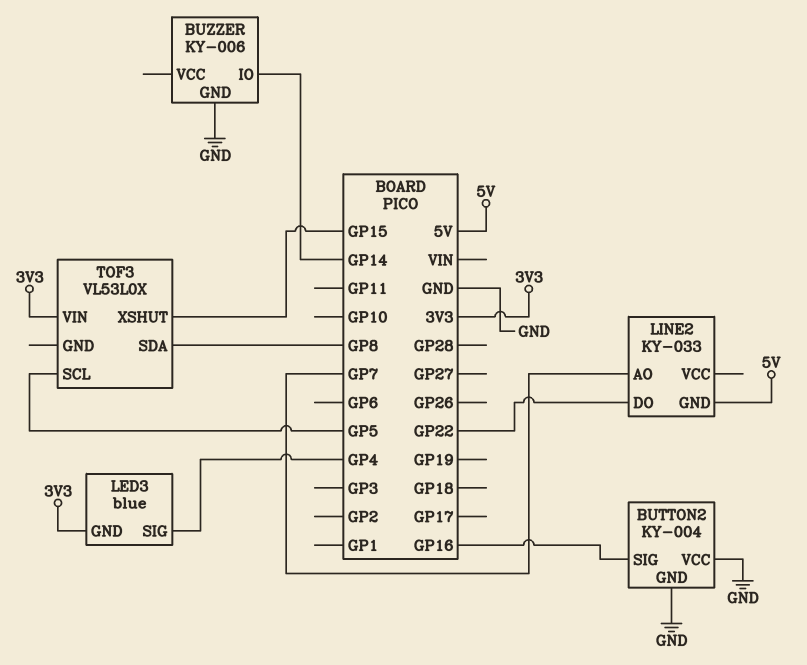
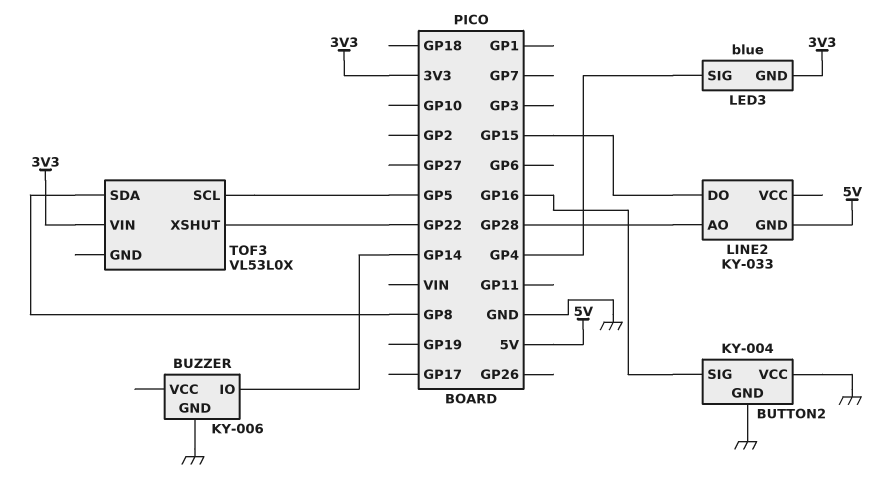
LINE2 pin AO: GP7 -> GP28
LINE2 pin DO: GP22 -> GP15
TOF3 pin XSHUT: GP15 -> GP22

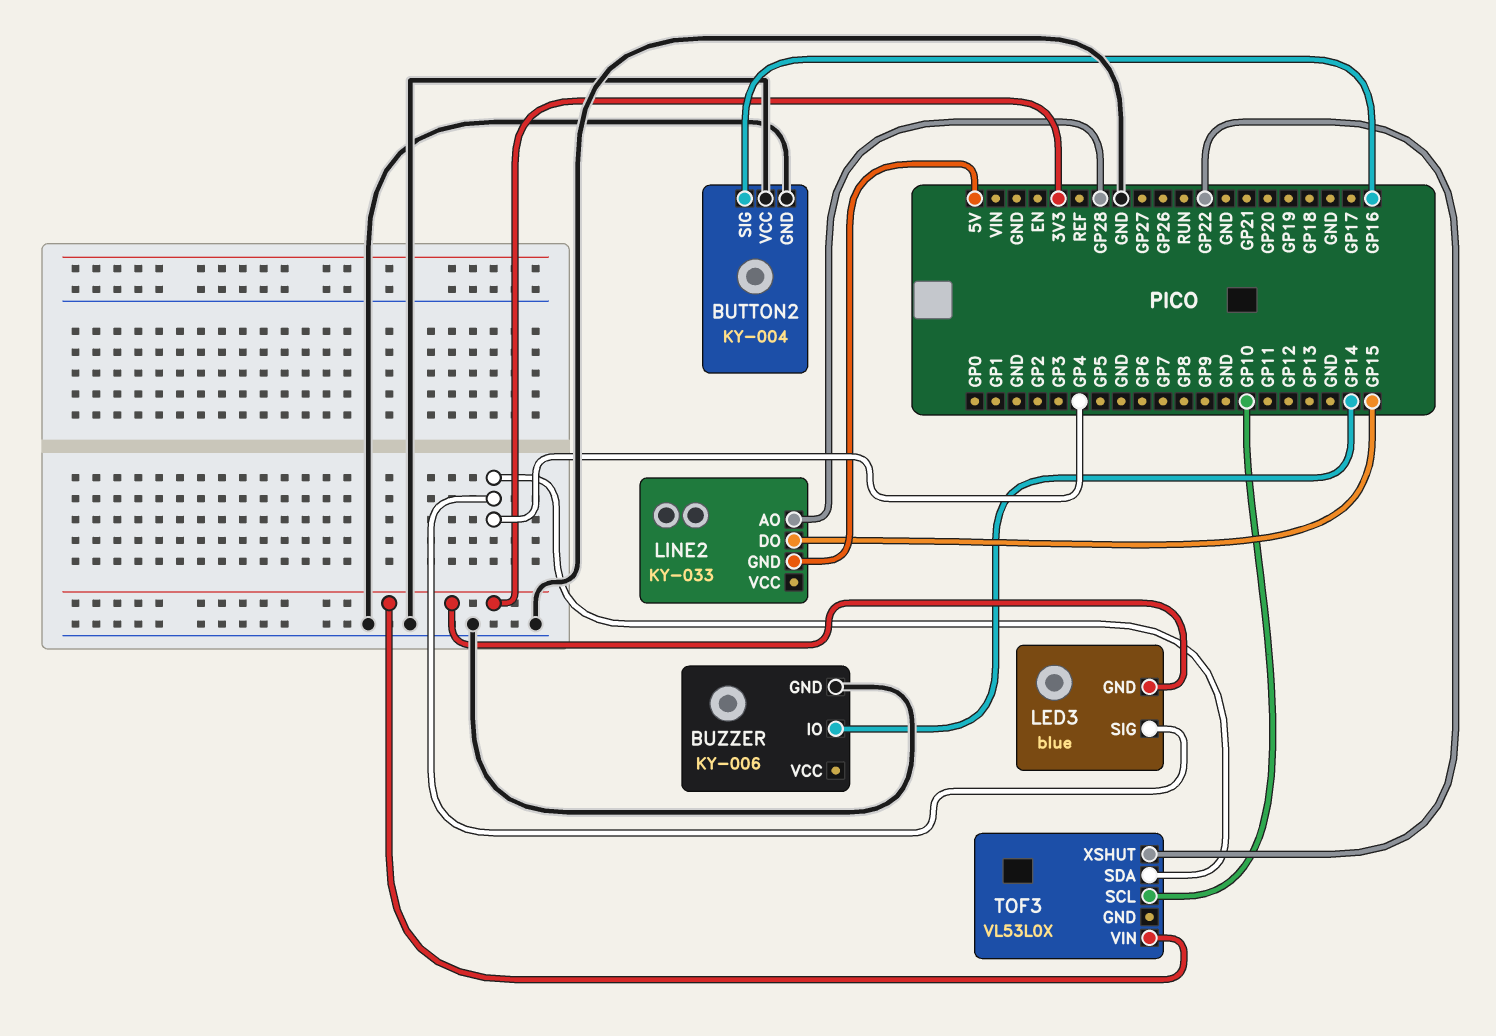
TOF3 pin SCL: GP5 -> GP10
TOF3 pin SDA: GP8 -> GP4

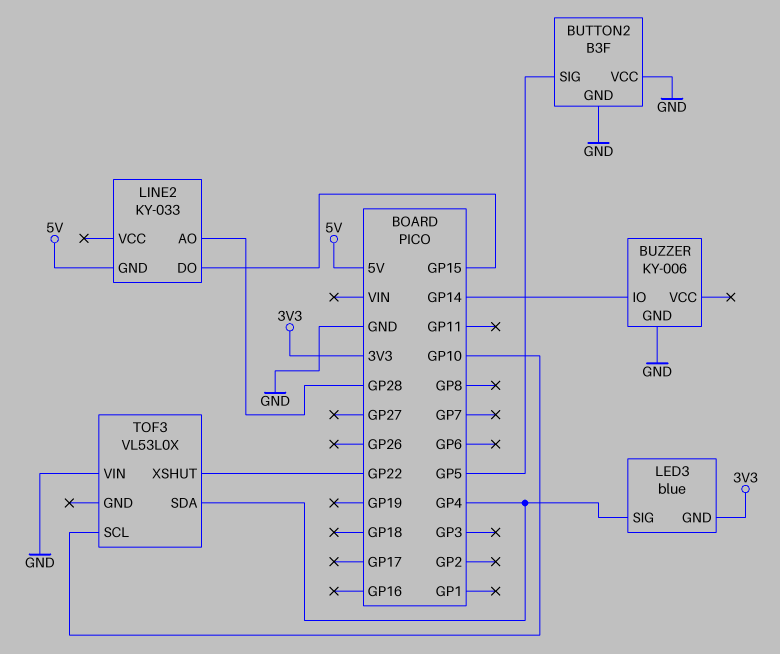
BUTTON2: KY-004 -> B3F
BUTTON2 pin SIG: GP16 -> GP5
TOF3 pin VIN: 3V3 -> GND

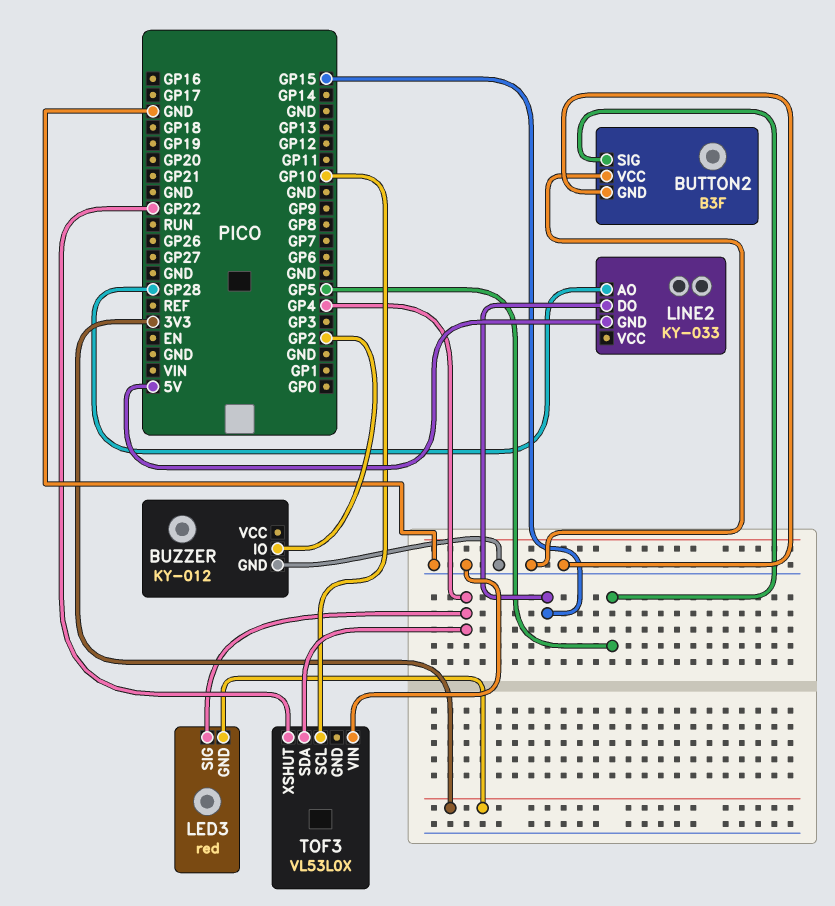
BUZZER: KY-006 -> KY-012
BUZZER pin IO: GP14 -> GP2
LED3: blue -> red

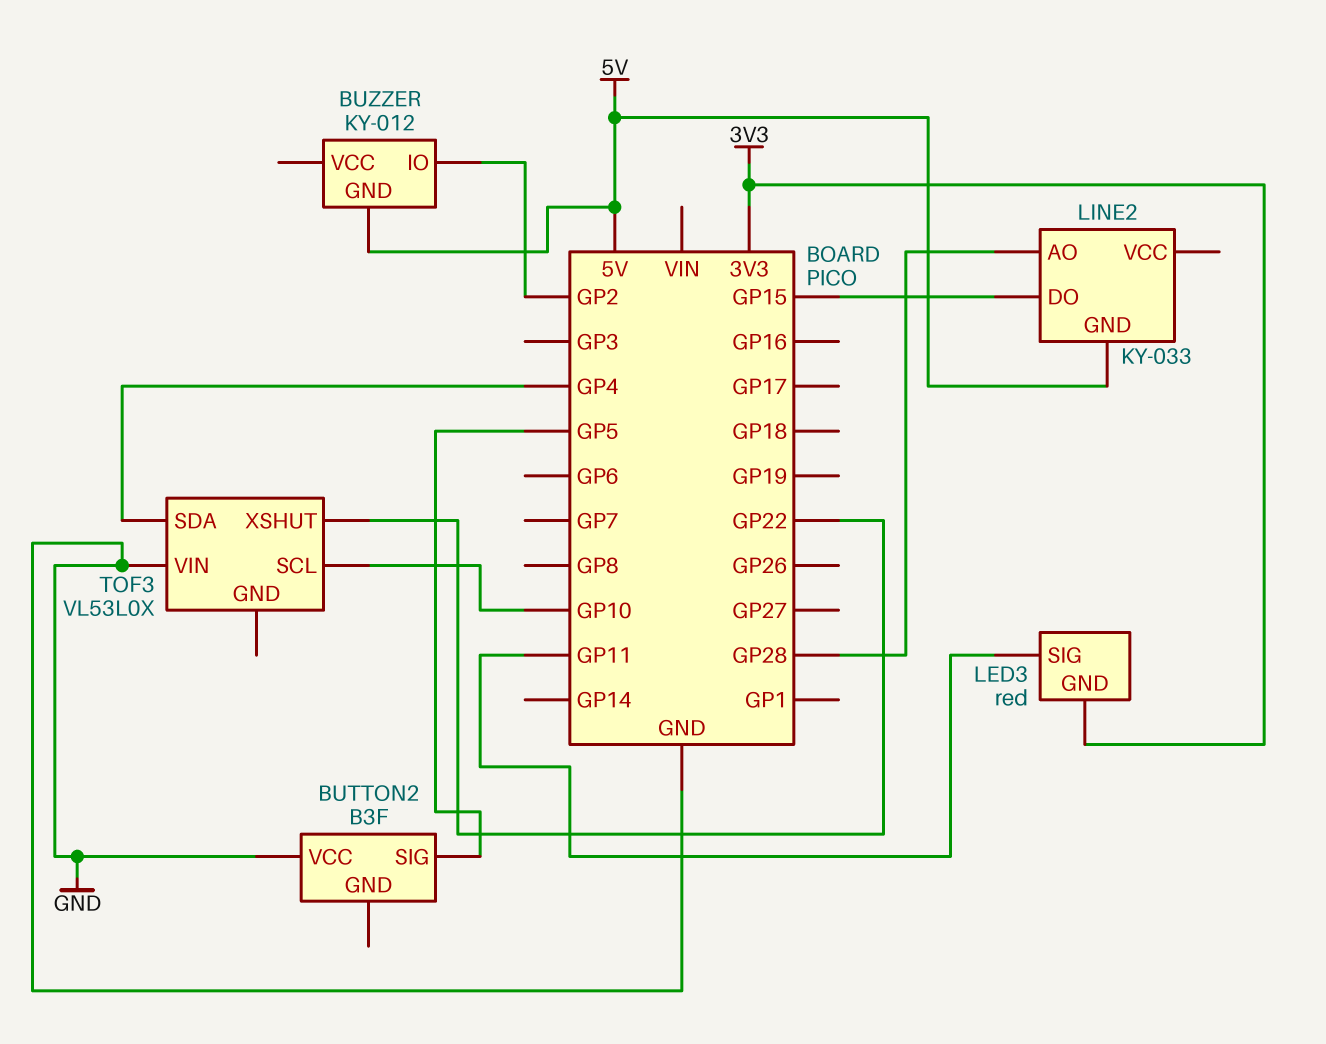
BUTTON2 pin GND: GND -> none
BUZZER pin GND: GND -> 5V
LED3 pin SIG: GP4 -> GP11

